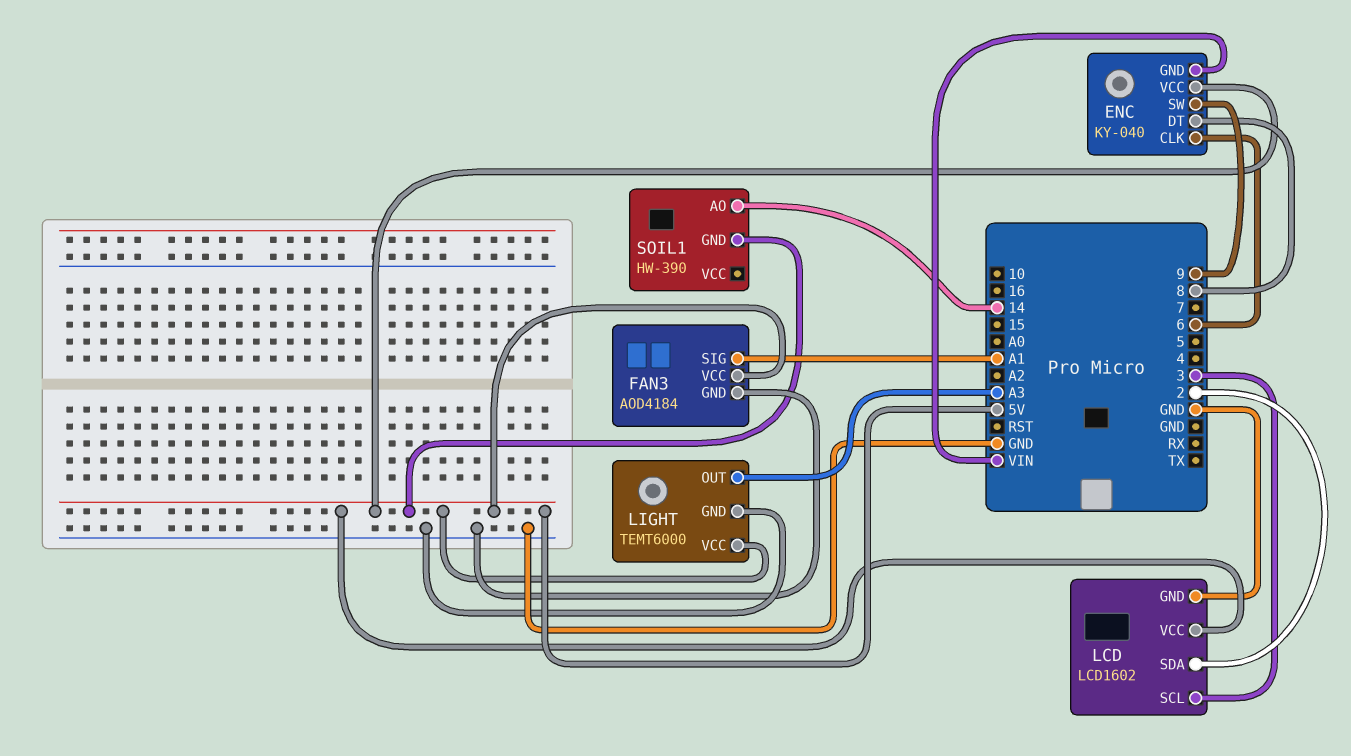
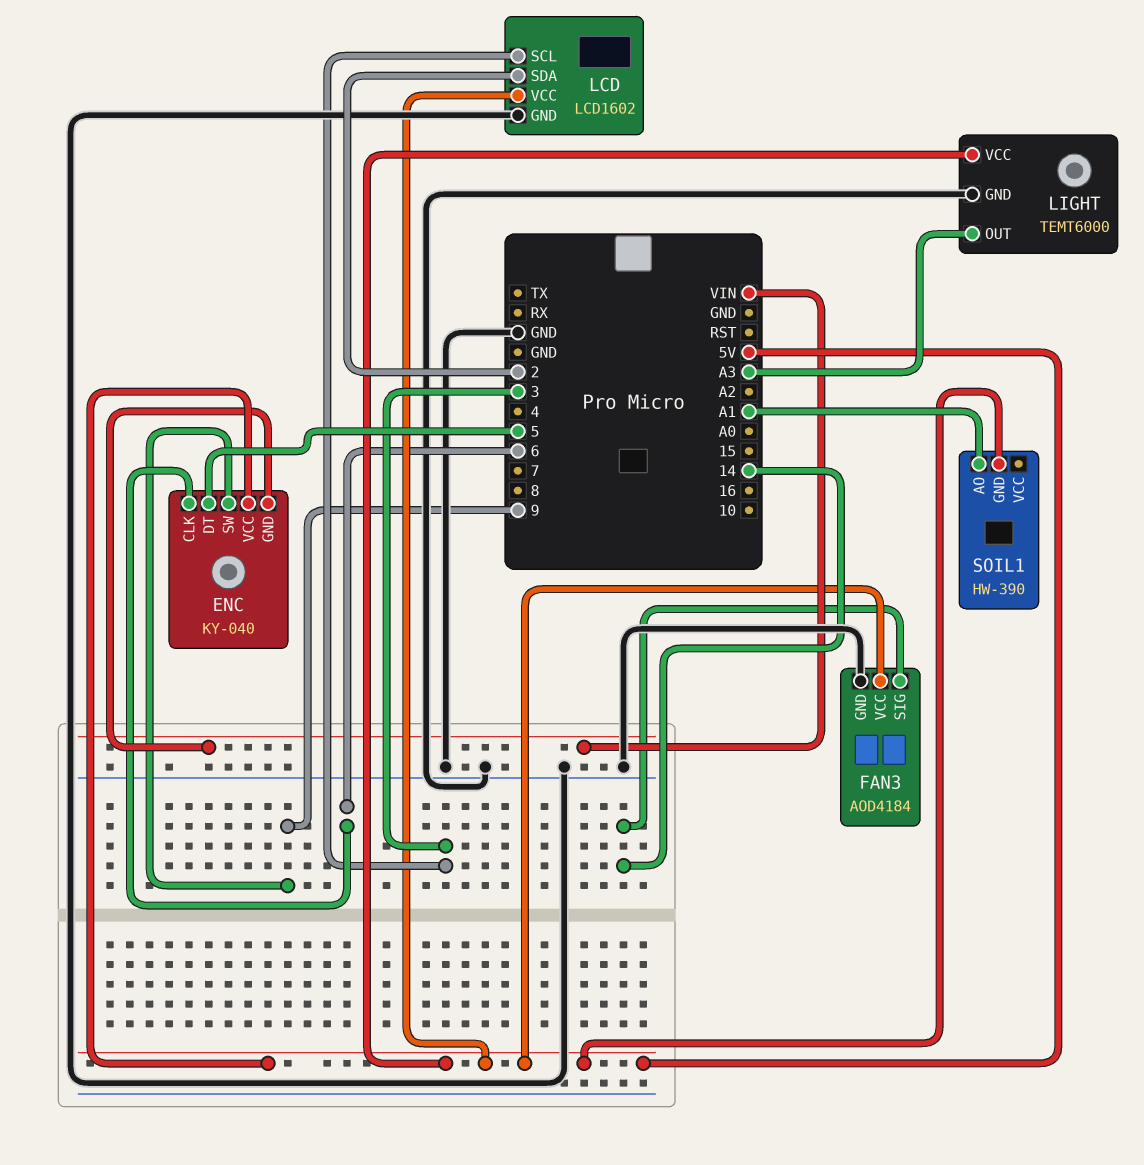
ENC pin DT: 8 -> 5
FAN3 pin SIG: A1 -> 14
SOIL1 pin AO: 14 -> A1

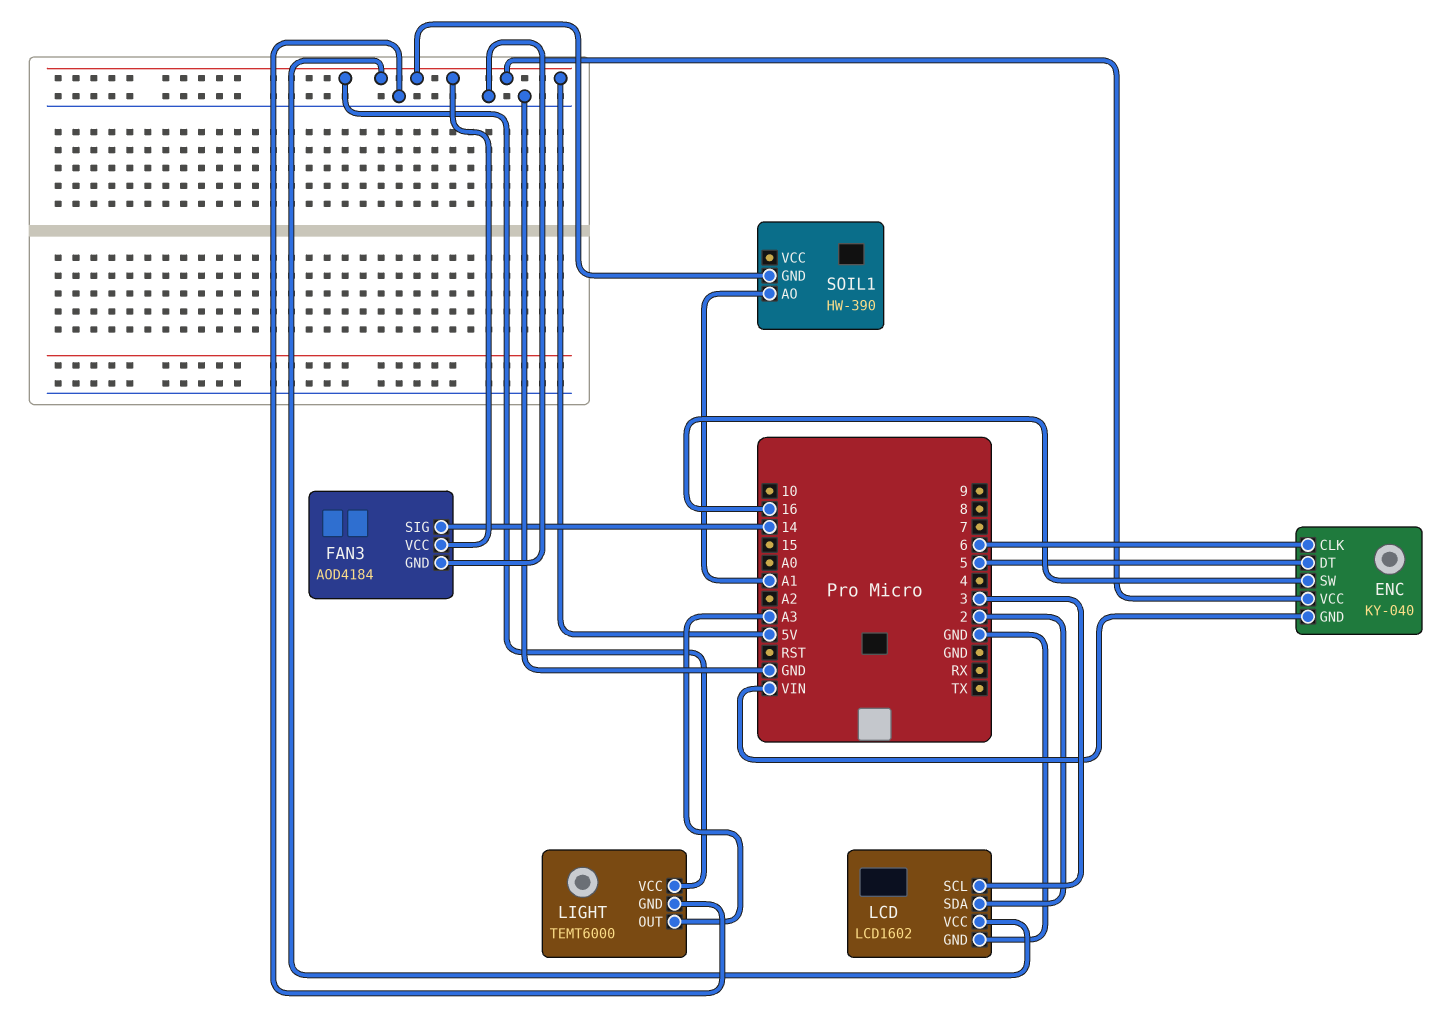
ENC pin SW: 9 -> 16

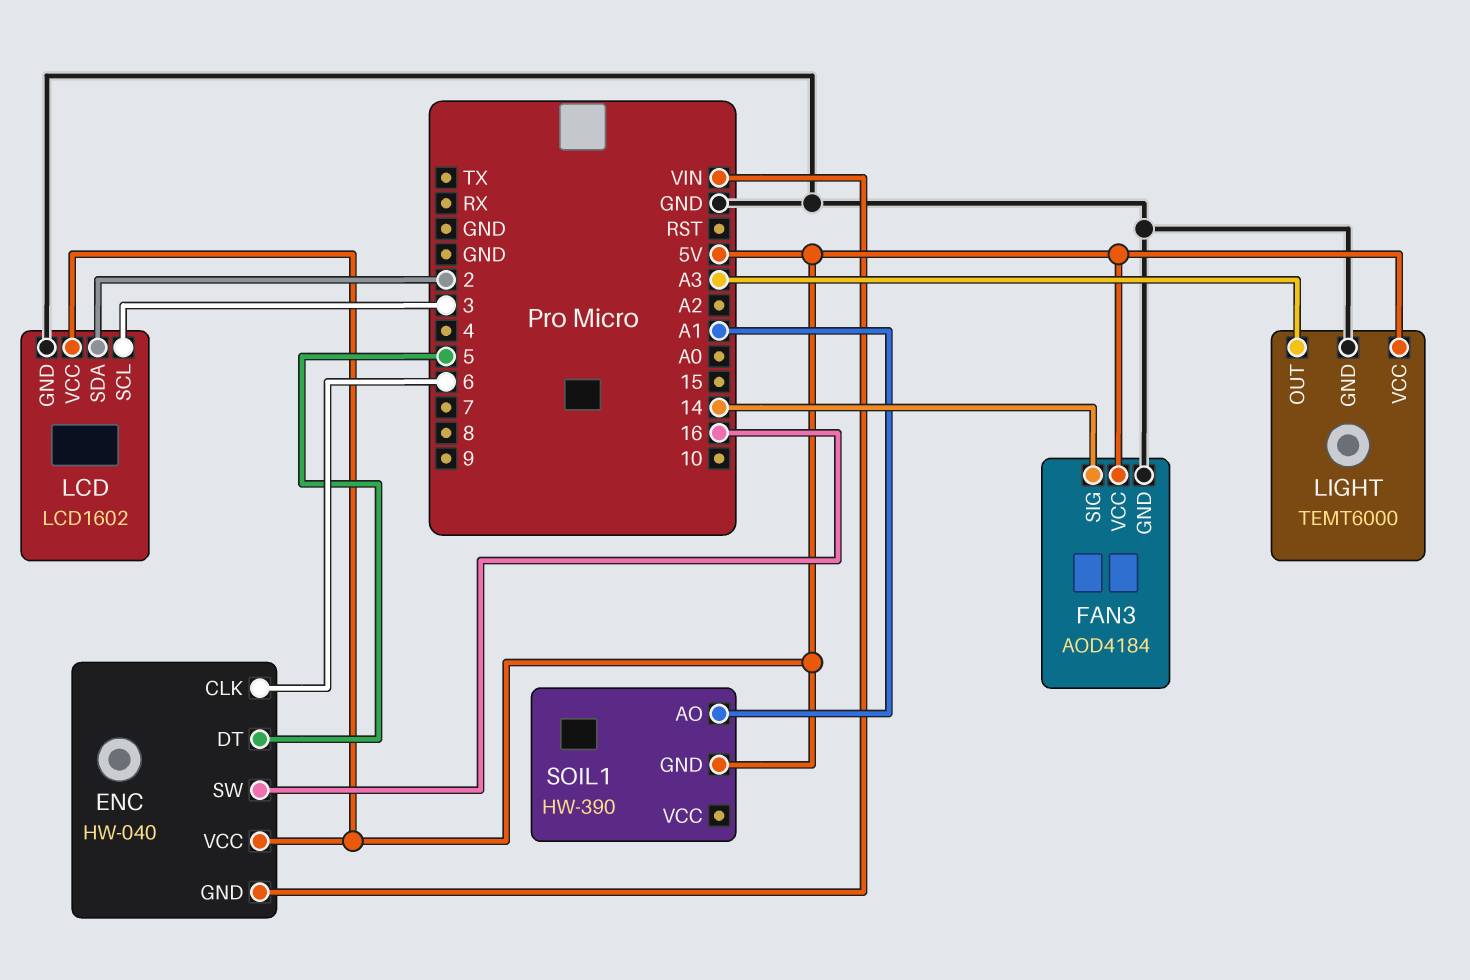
ENC: KY-040 -> HW-040

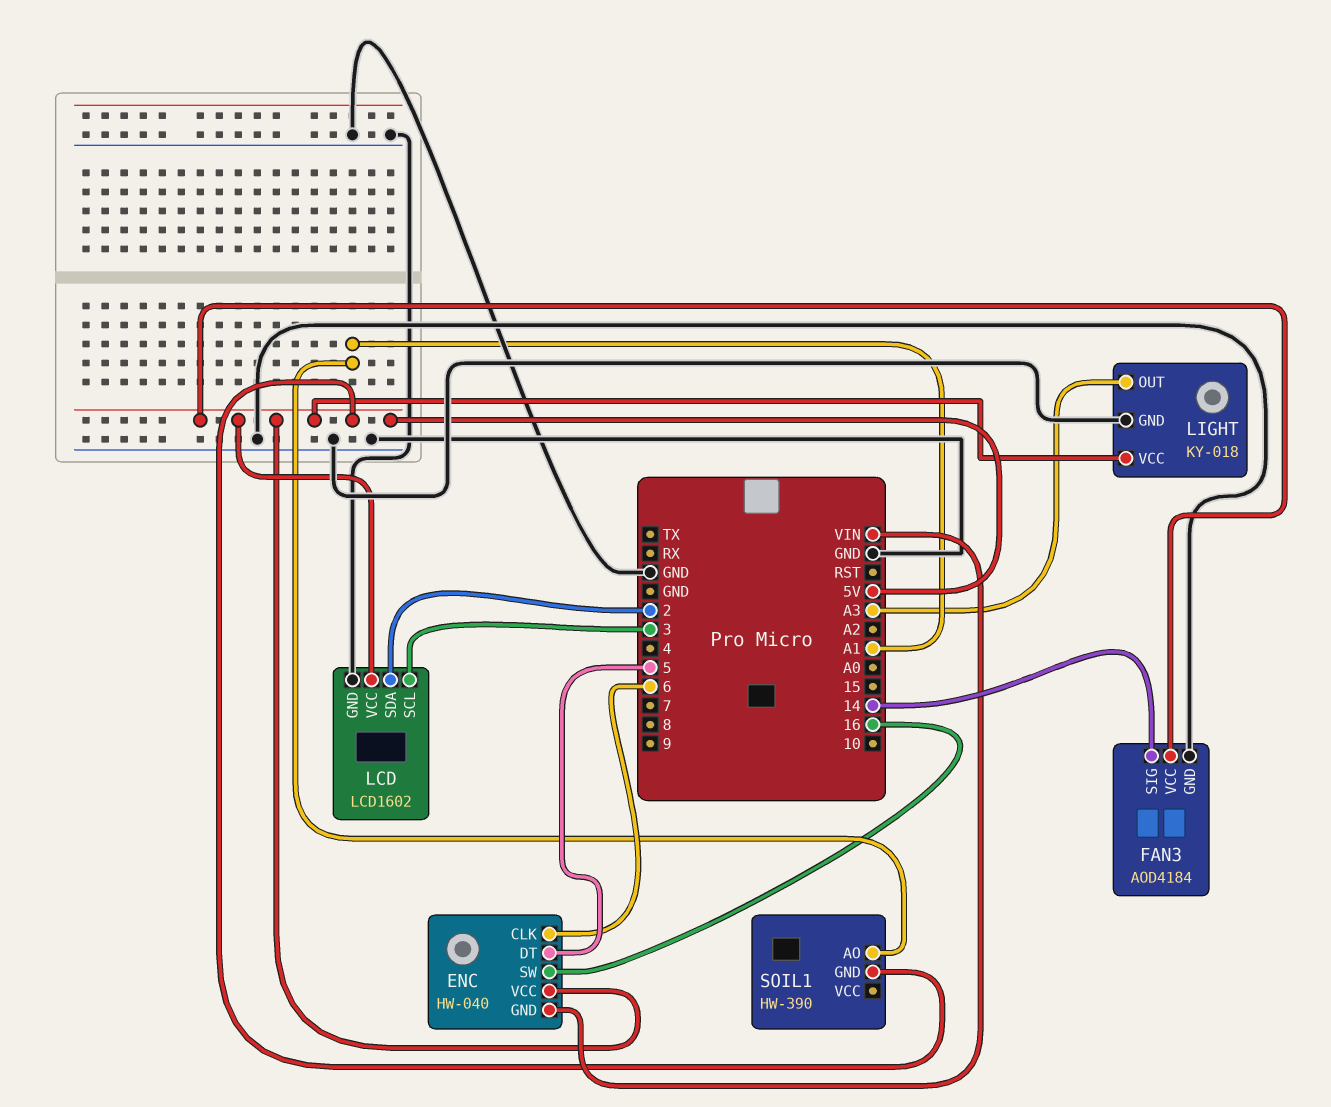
LIGHT: TEMT6000 -> KY-018

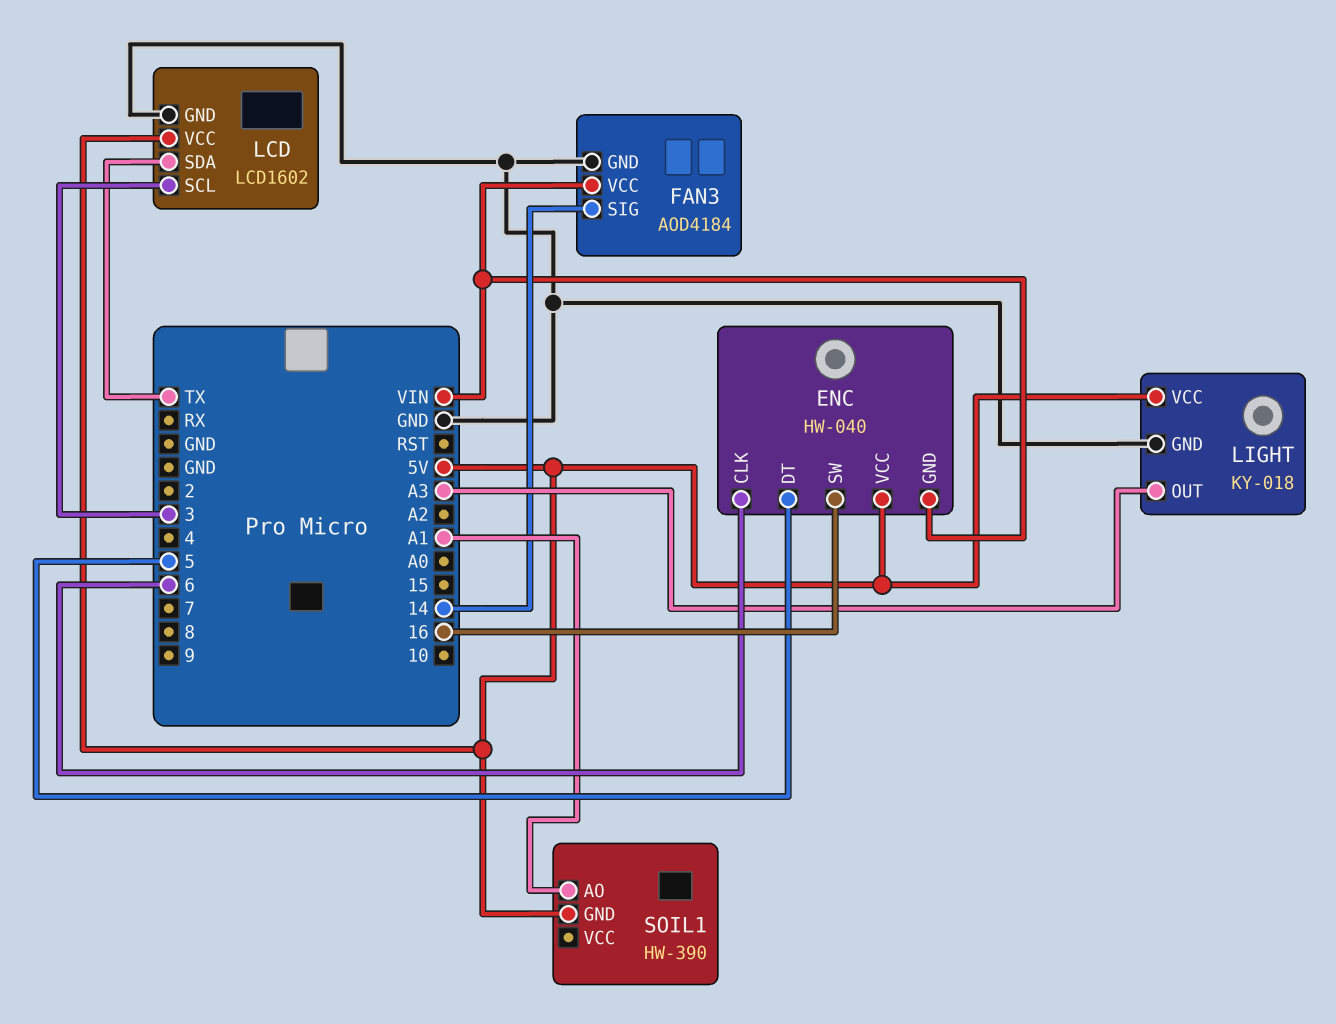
FAN3 pin VCC: 5V -> VIN
LCD pin SDA: 2 -> TX

